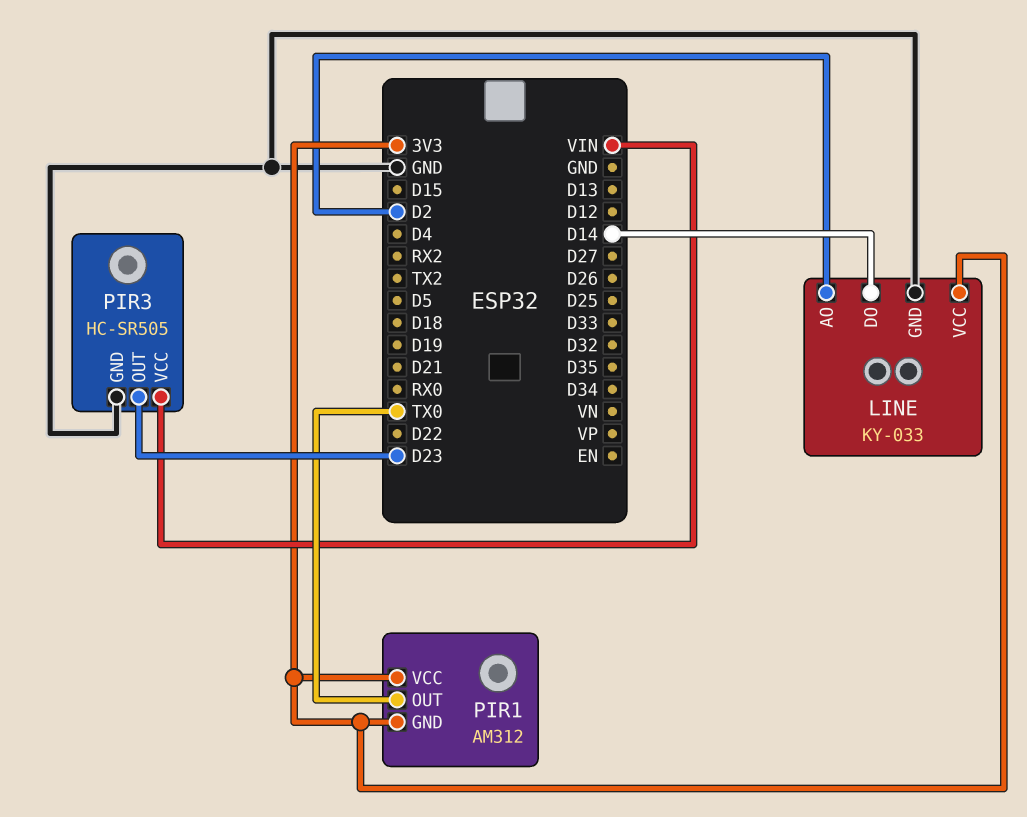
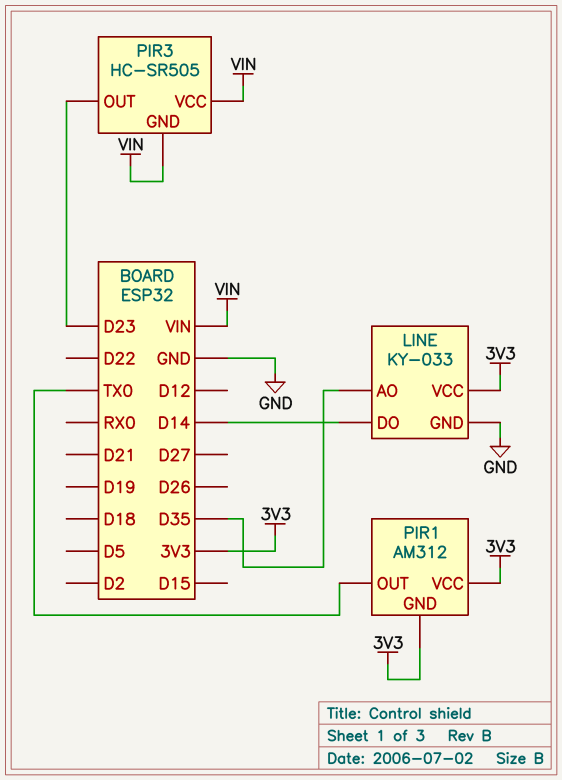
LINE pin AO: D2 -> D35
PIR3 pin GND: GND -> VIN

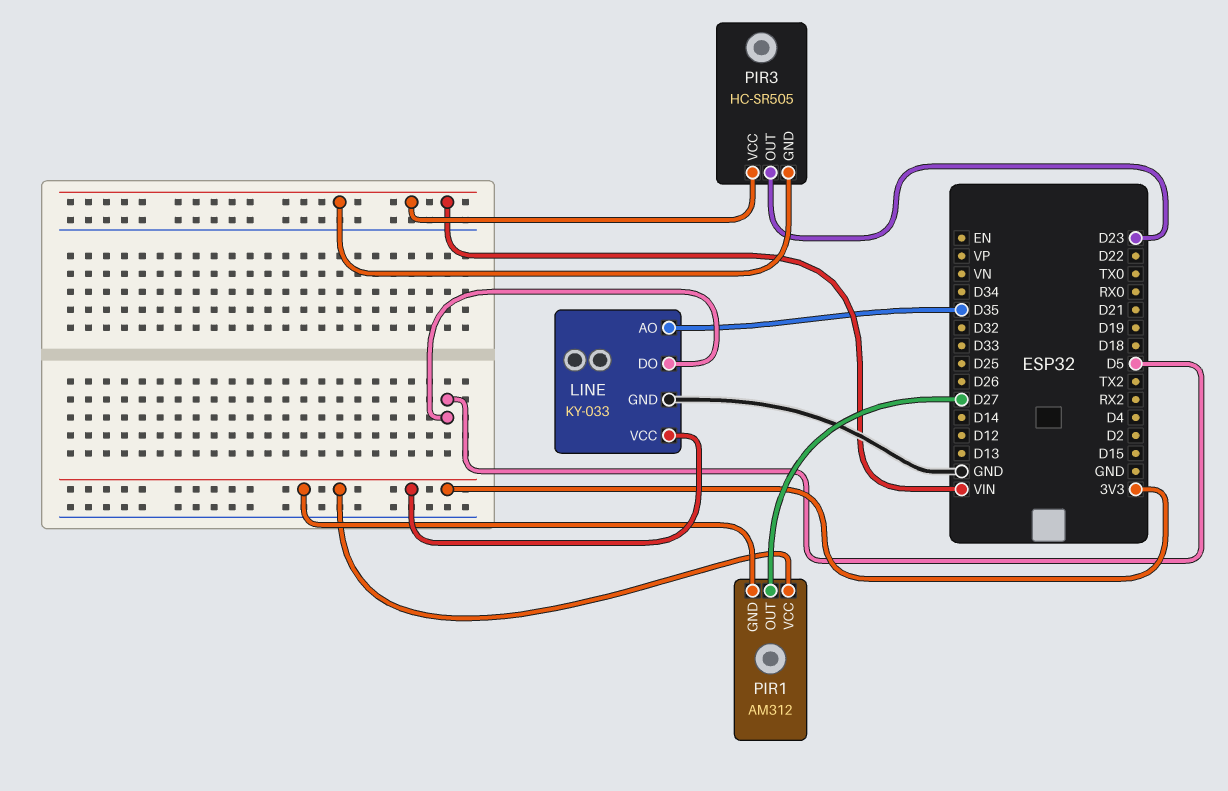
LINE pin DO: D14 -> D5
PIR1 pin OUT: TX0 -> D27

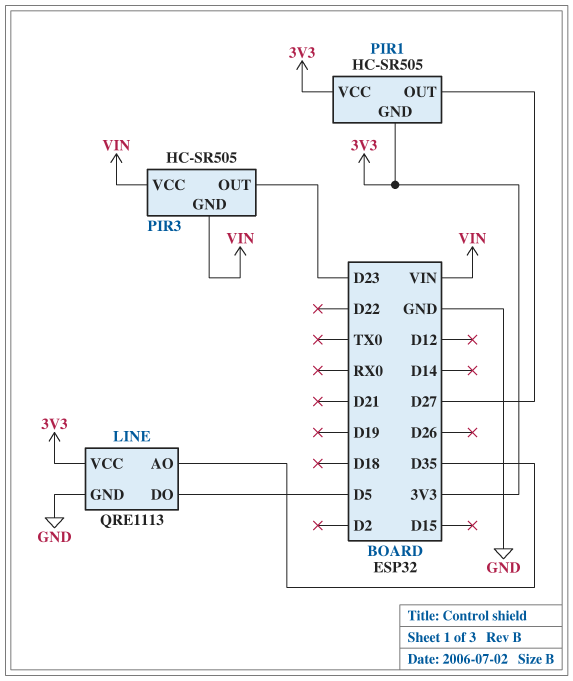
LINE: KY-033 -> QRE1113
PIR1: AM312 -> HC-SR505

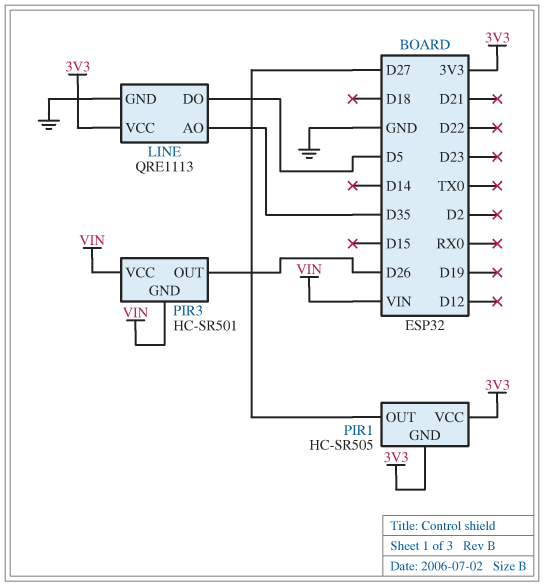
PIR3: HC-SR505 -> HC-SR501
PIR3 pin OUT: D23 -> D26

